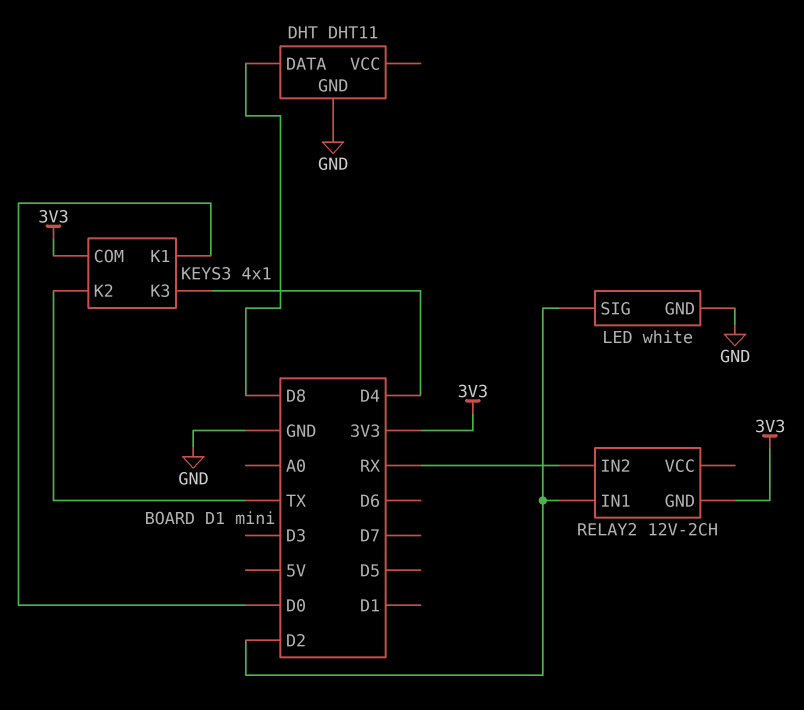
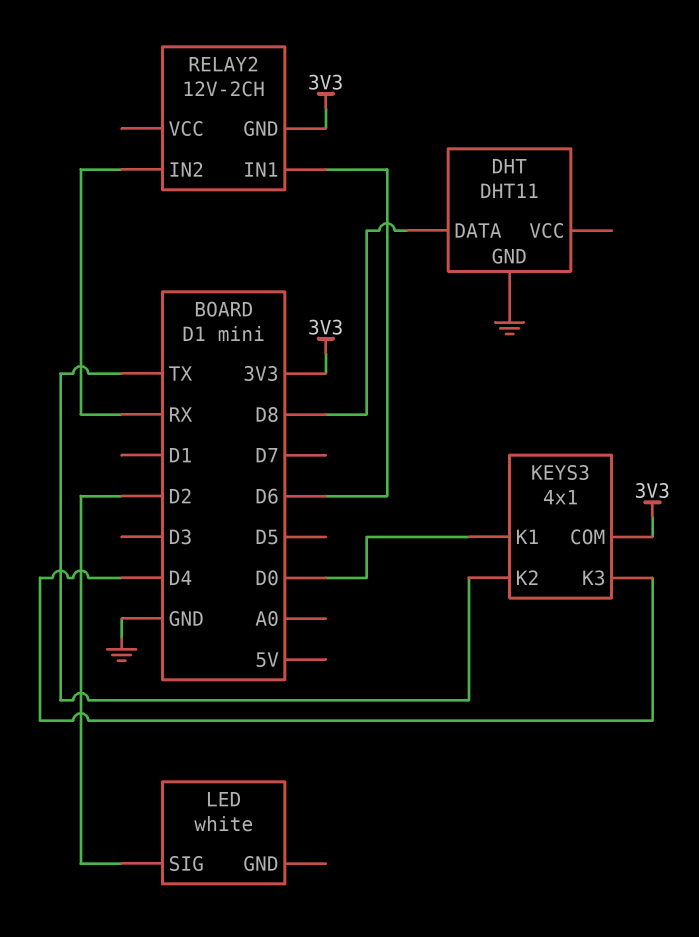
LED pin GND: GND -> none
RELAY2 pin IN1: D2 -> D6

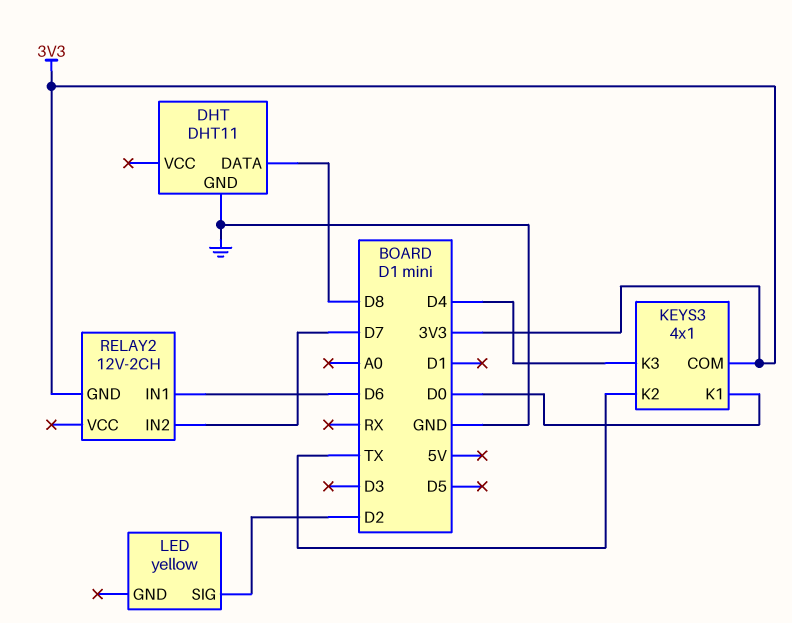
LED: white -> yellow
RELAY2 pin IN2: RX -> D7

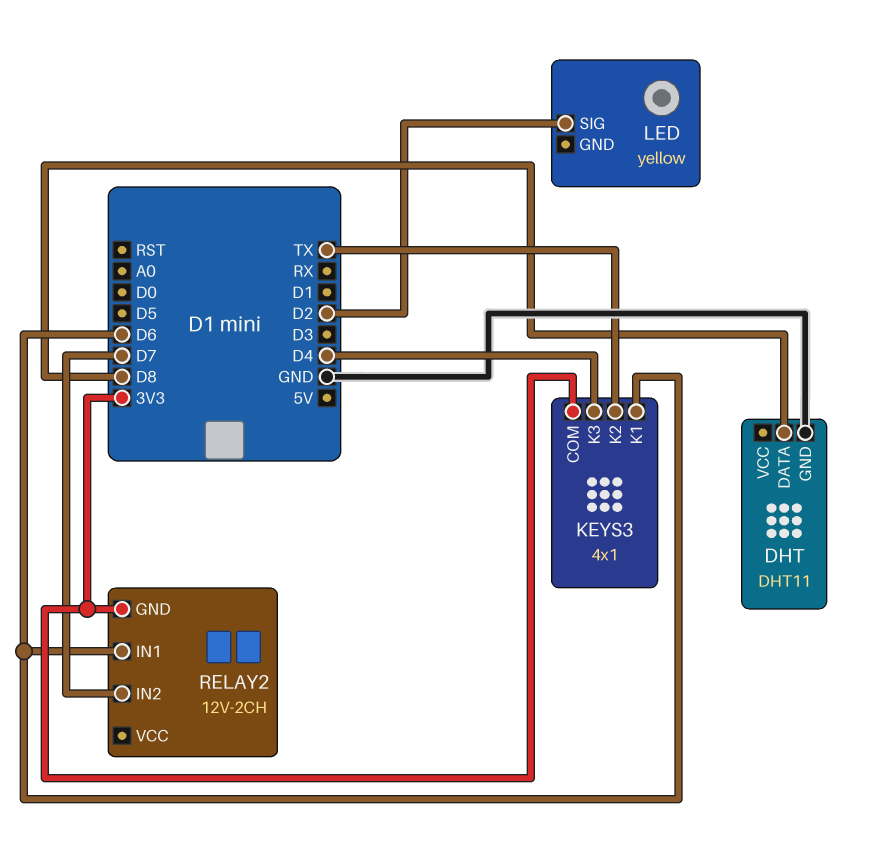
KEYS3 pin K1: D0 -> D6

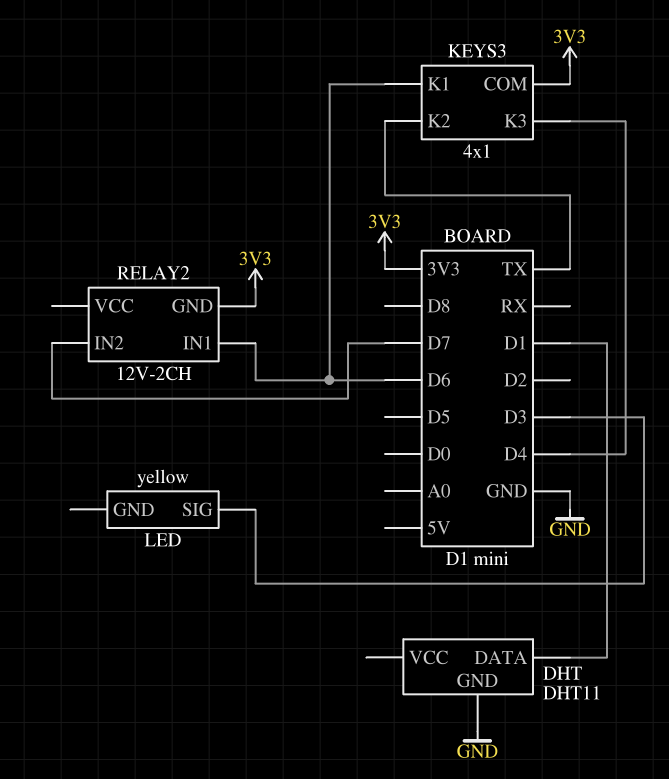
DHT pin DATA: D8 -> D1
LED pin SIG: D2 -> D3

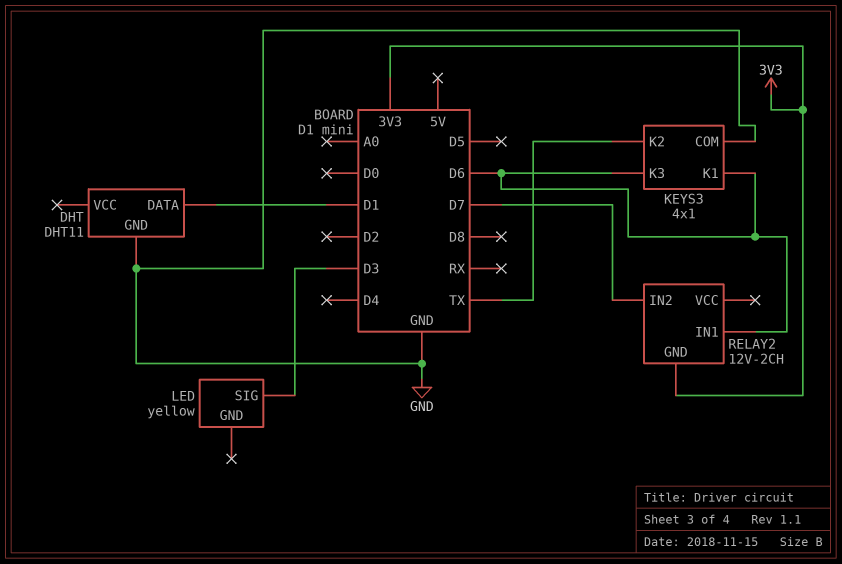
KEYS3 pin COM: 3V3 -> GND
KEYS3 pin K3: D4 -> D6

